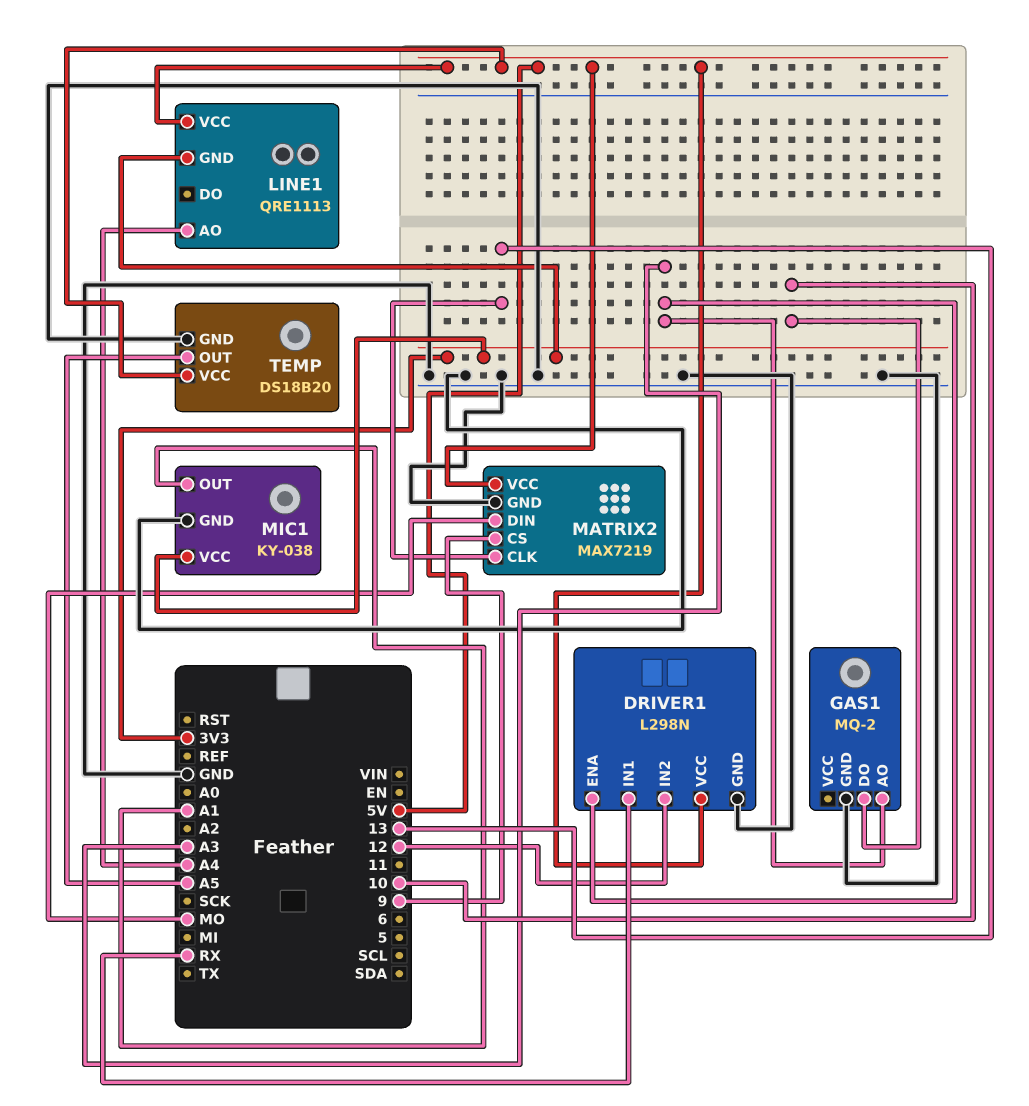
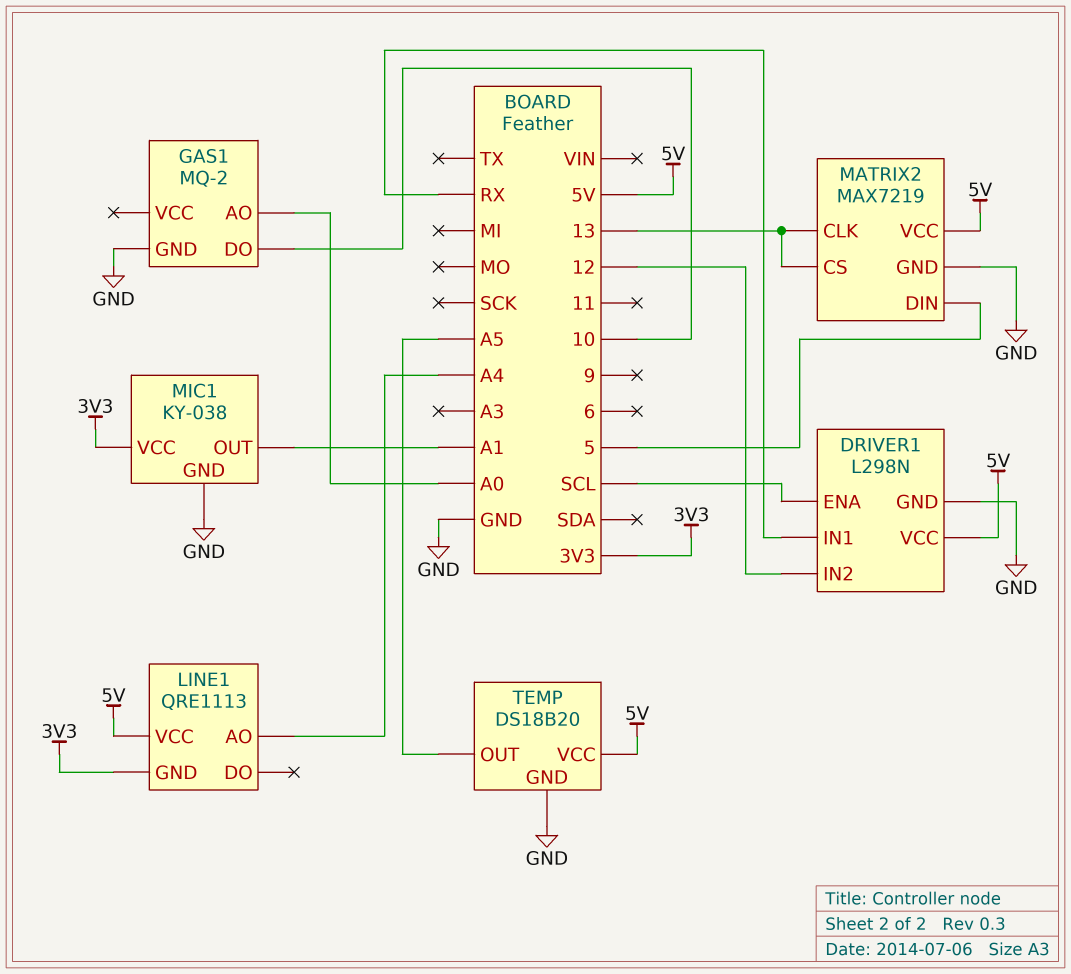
DRIVER1 pin ENA: A3 -> SCL
GAS1 pin AO: A3 -> A0
MATRIX2 pin CS: 9 -> 13
MATRIX2 pin DIN: MO -> 5

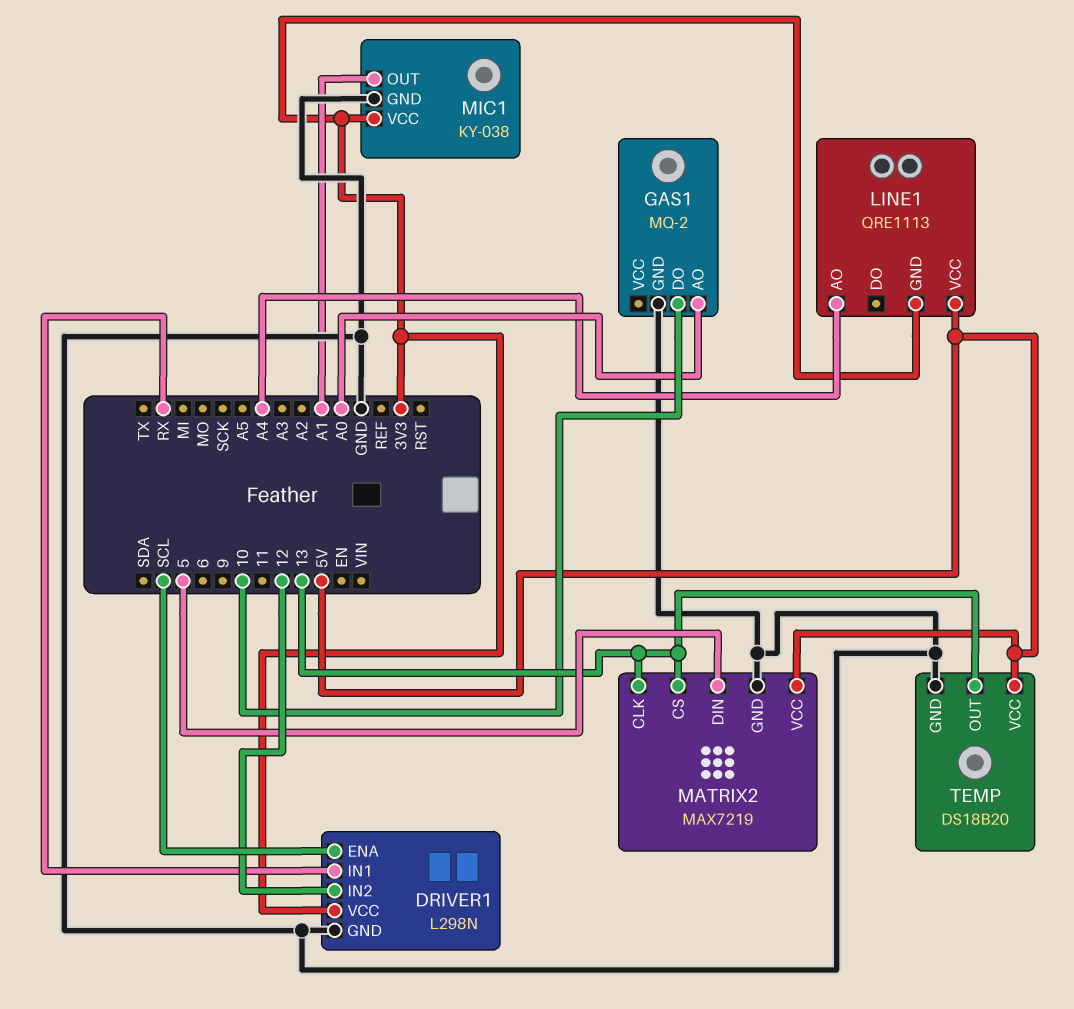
DRIVER1 pin VCC: 5V -> 3V3
TEMP pin OUT: A5 -> 13

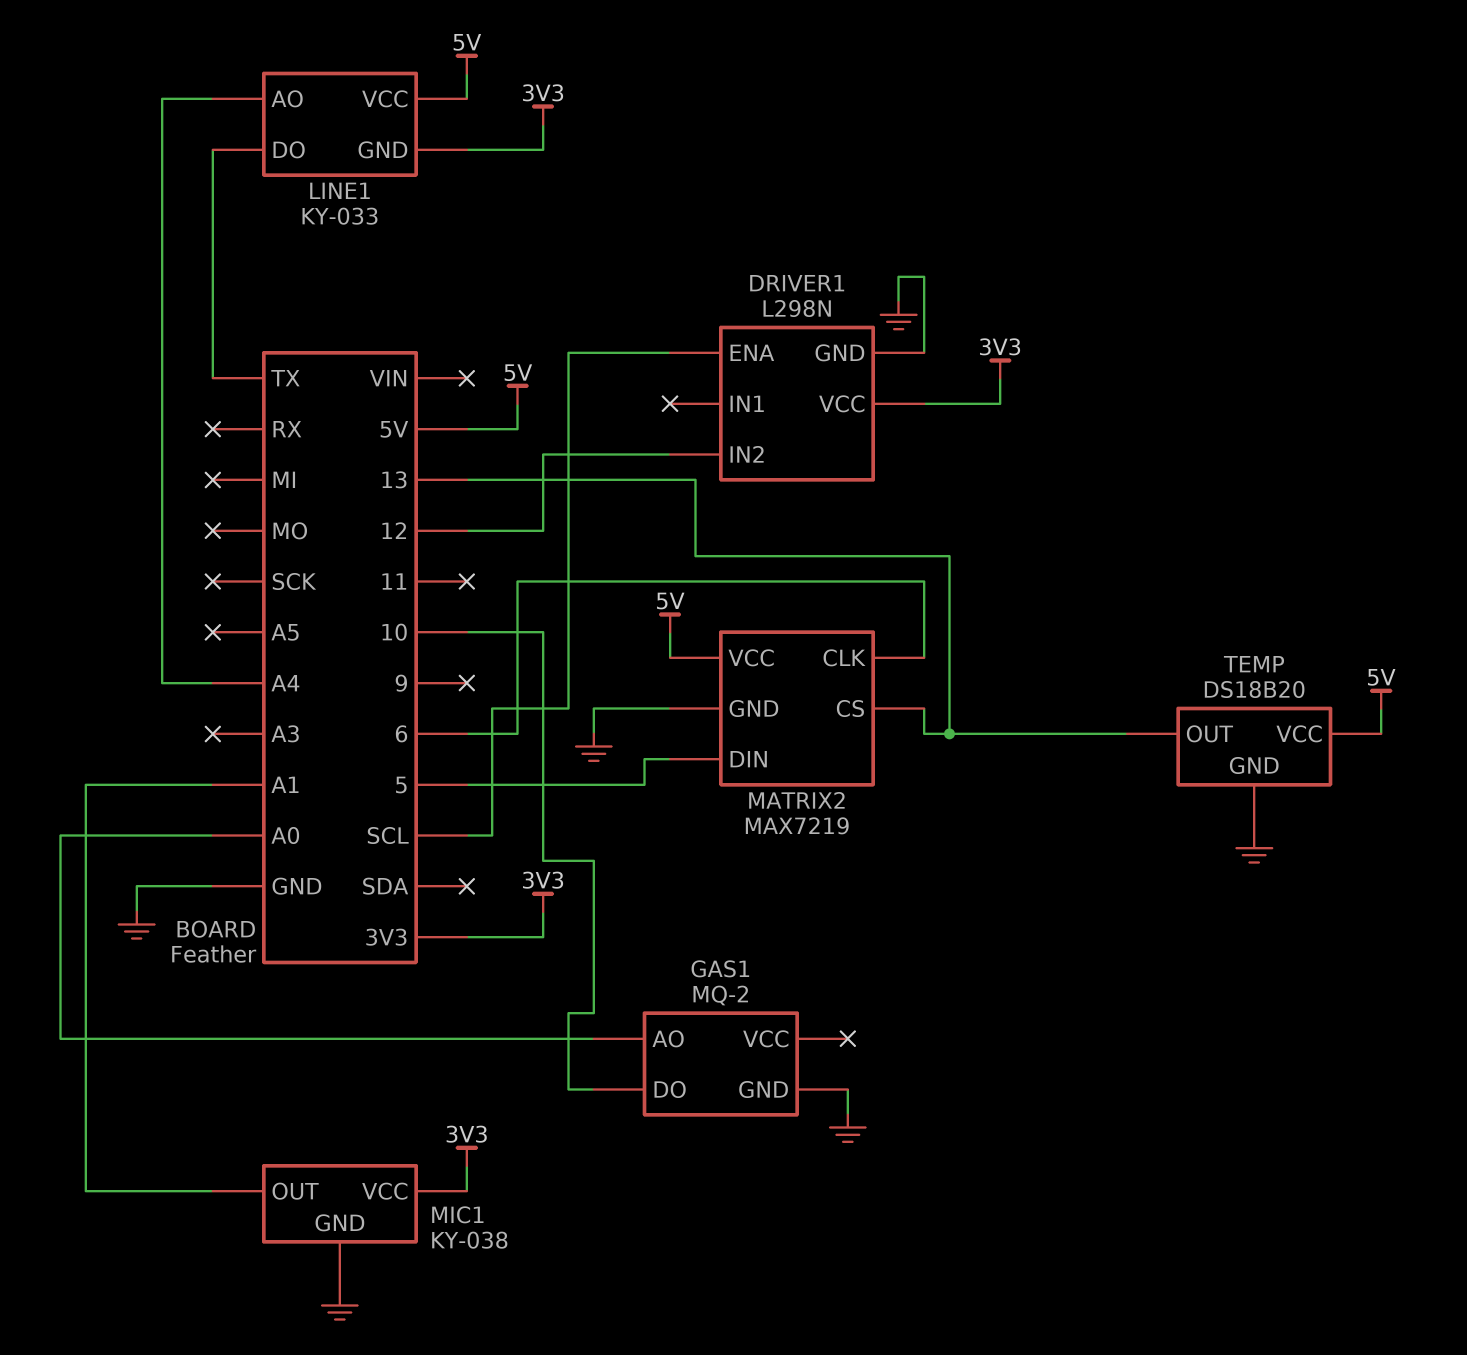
DRIVER1 pin IN1: RX -> none
LINE1: QRE1113 -> KY-033
LINE1 pin DO: none -> TX
MATRIX2 pin CLK: 13 -> 6

